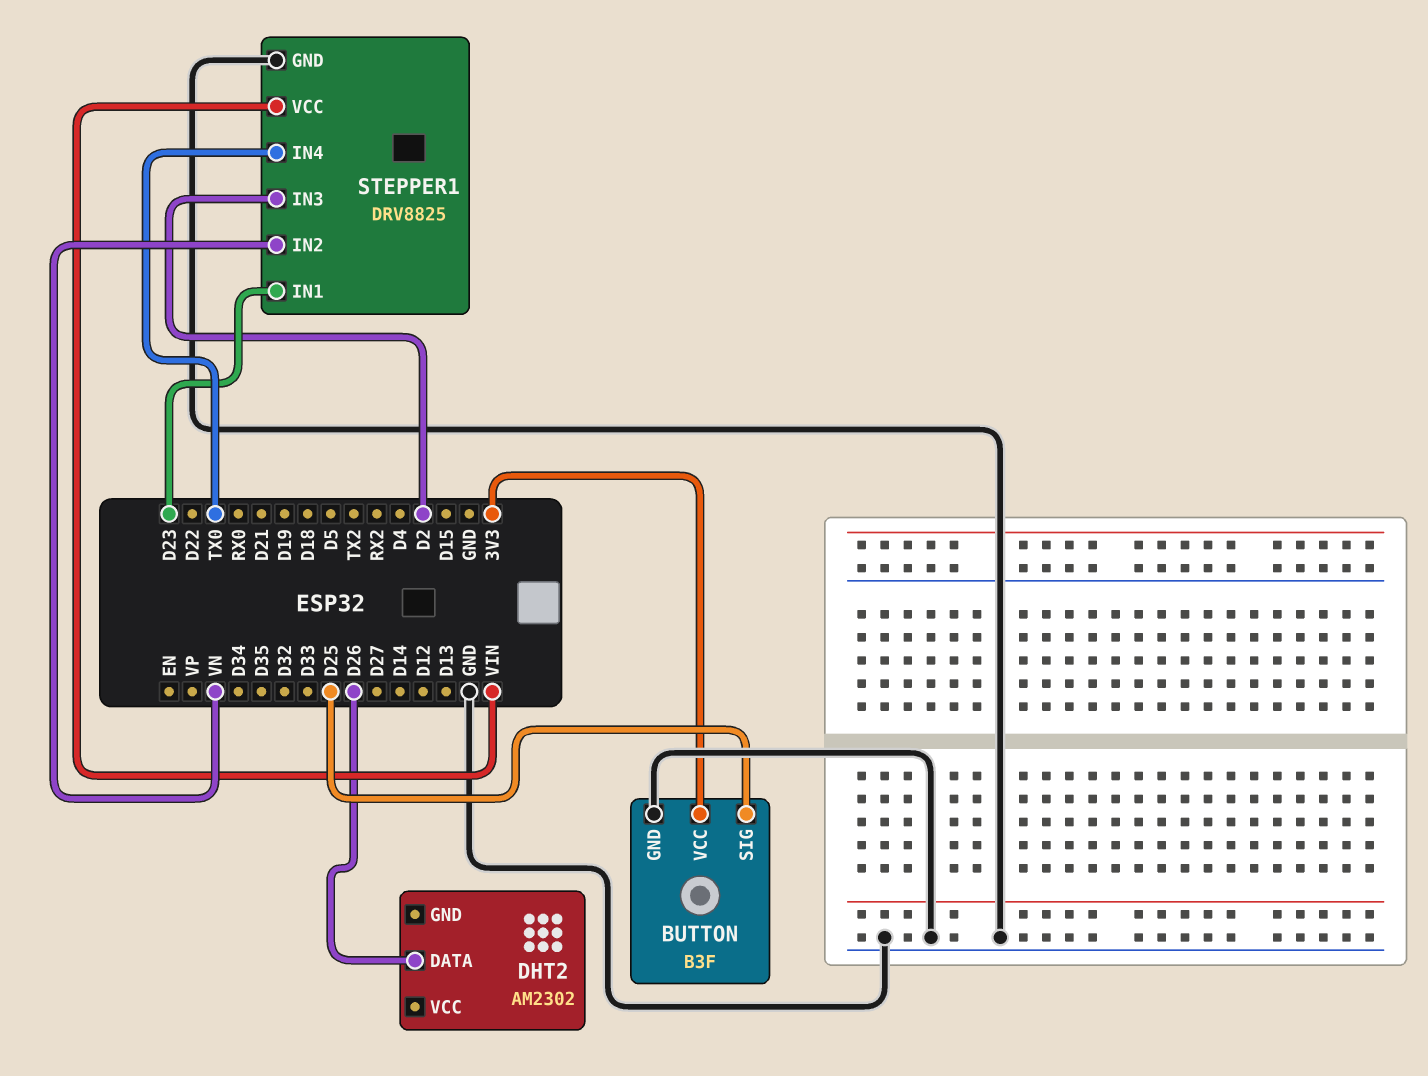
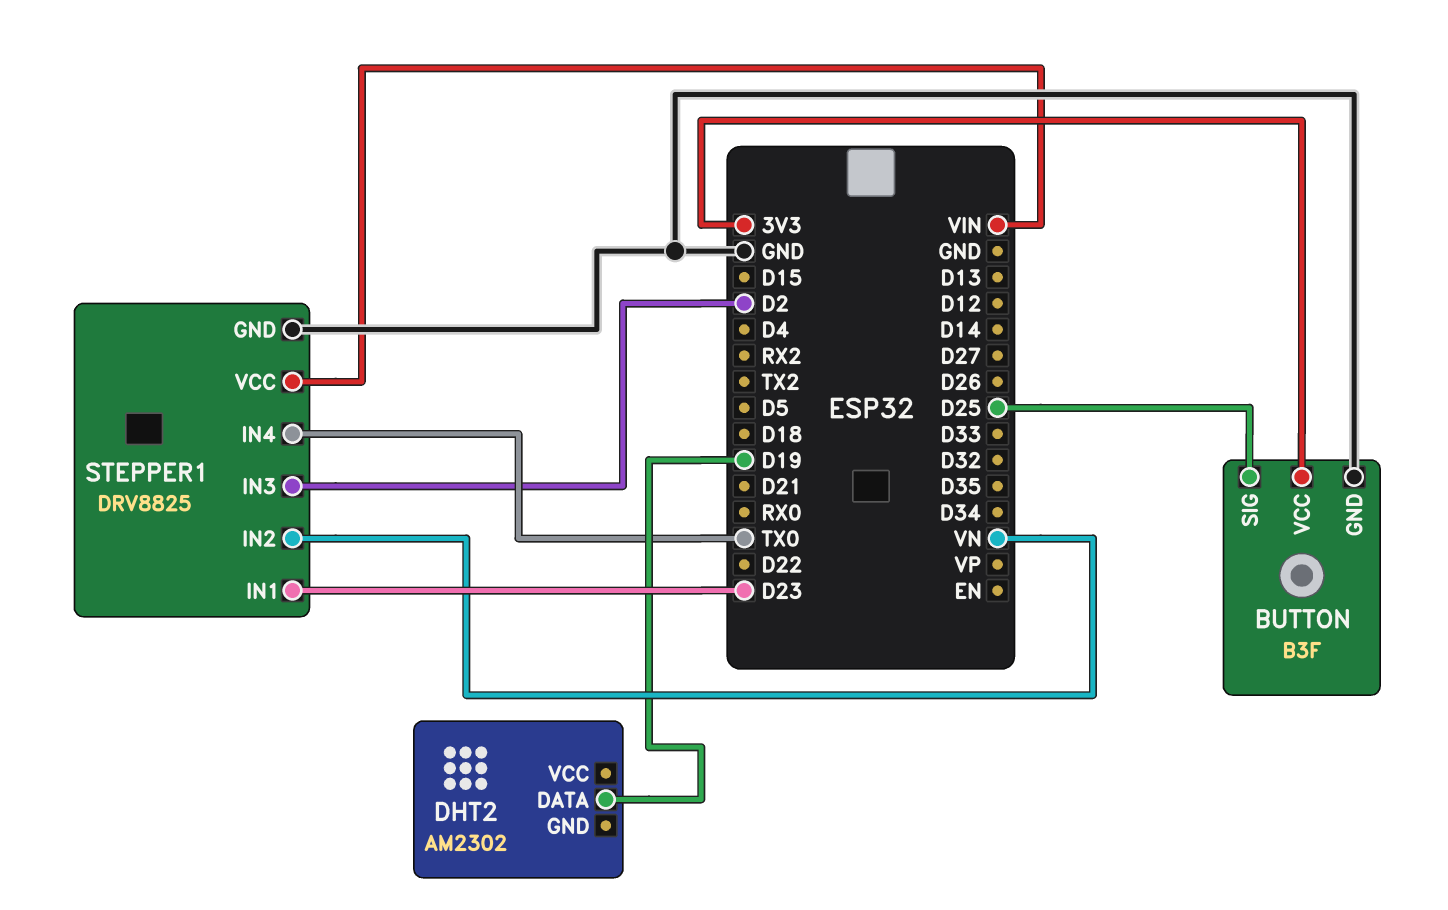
DHT2 pin DATA: D26 -> D19

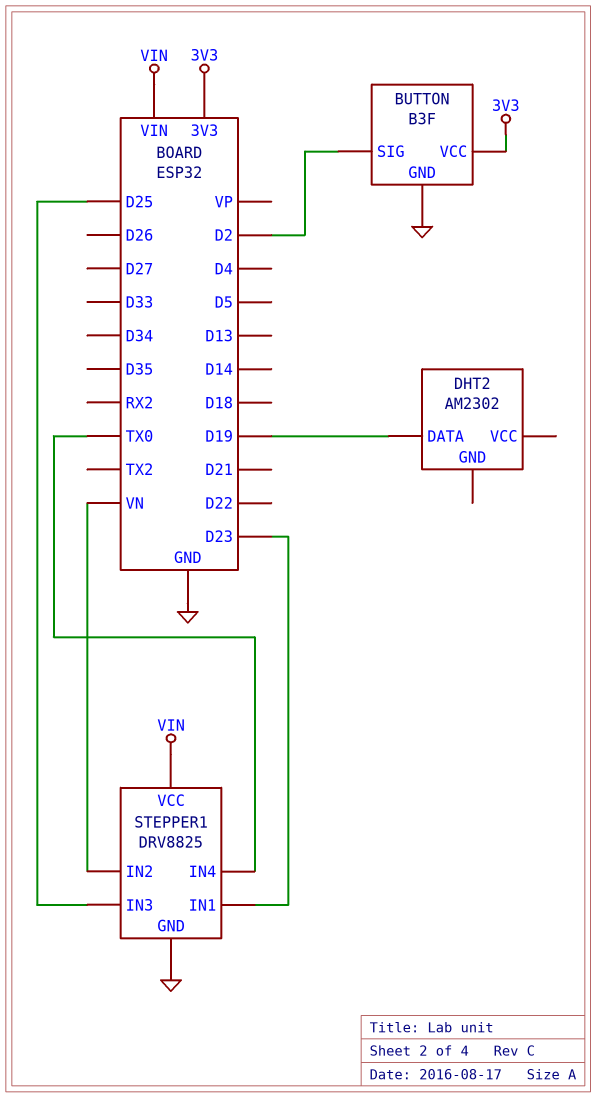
BUTTON pin SIG: D25 -> D2
STEPPER1 pin IN3: D2 -> D25

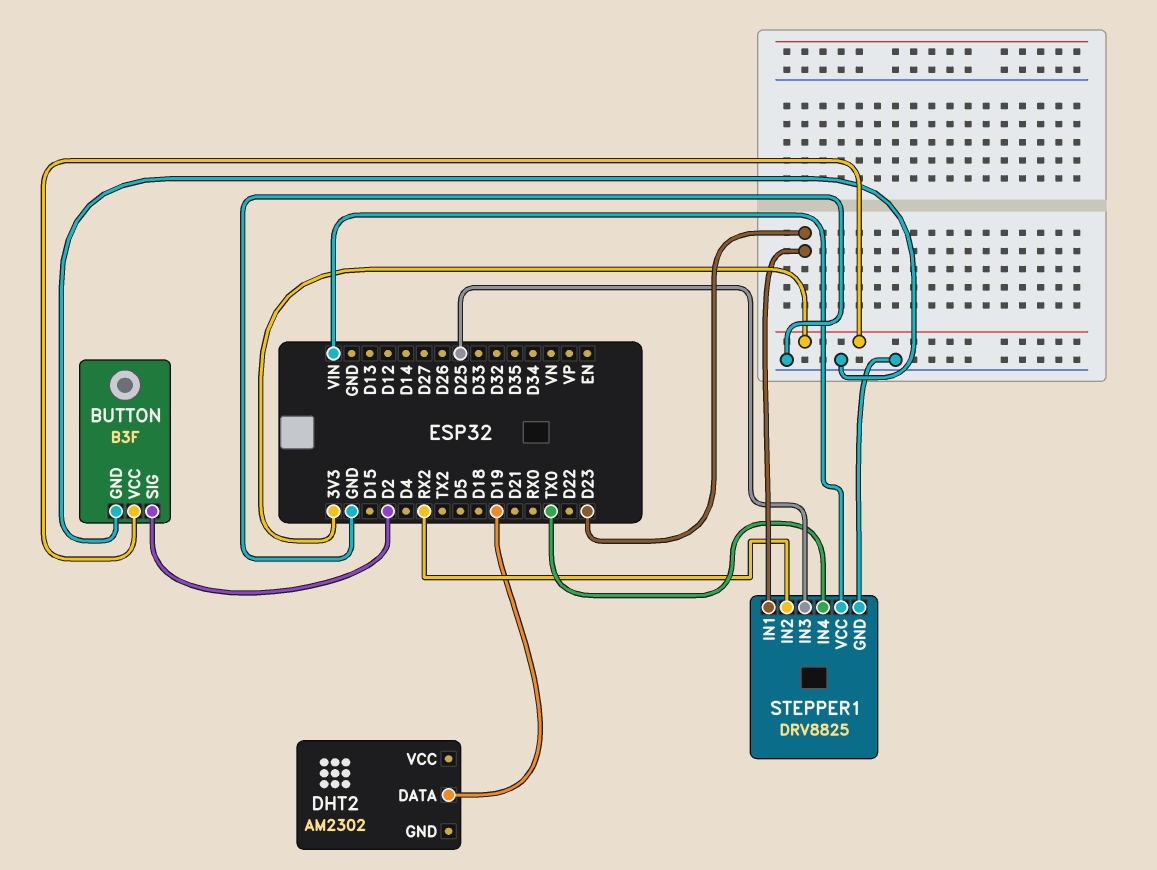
STEPPER1 pin IN2: VN -> RX2

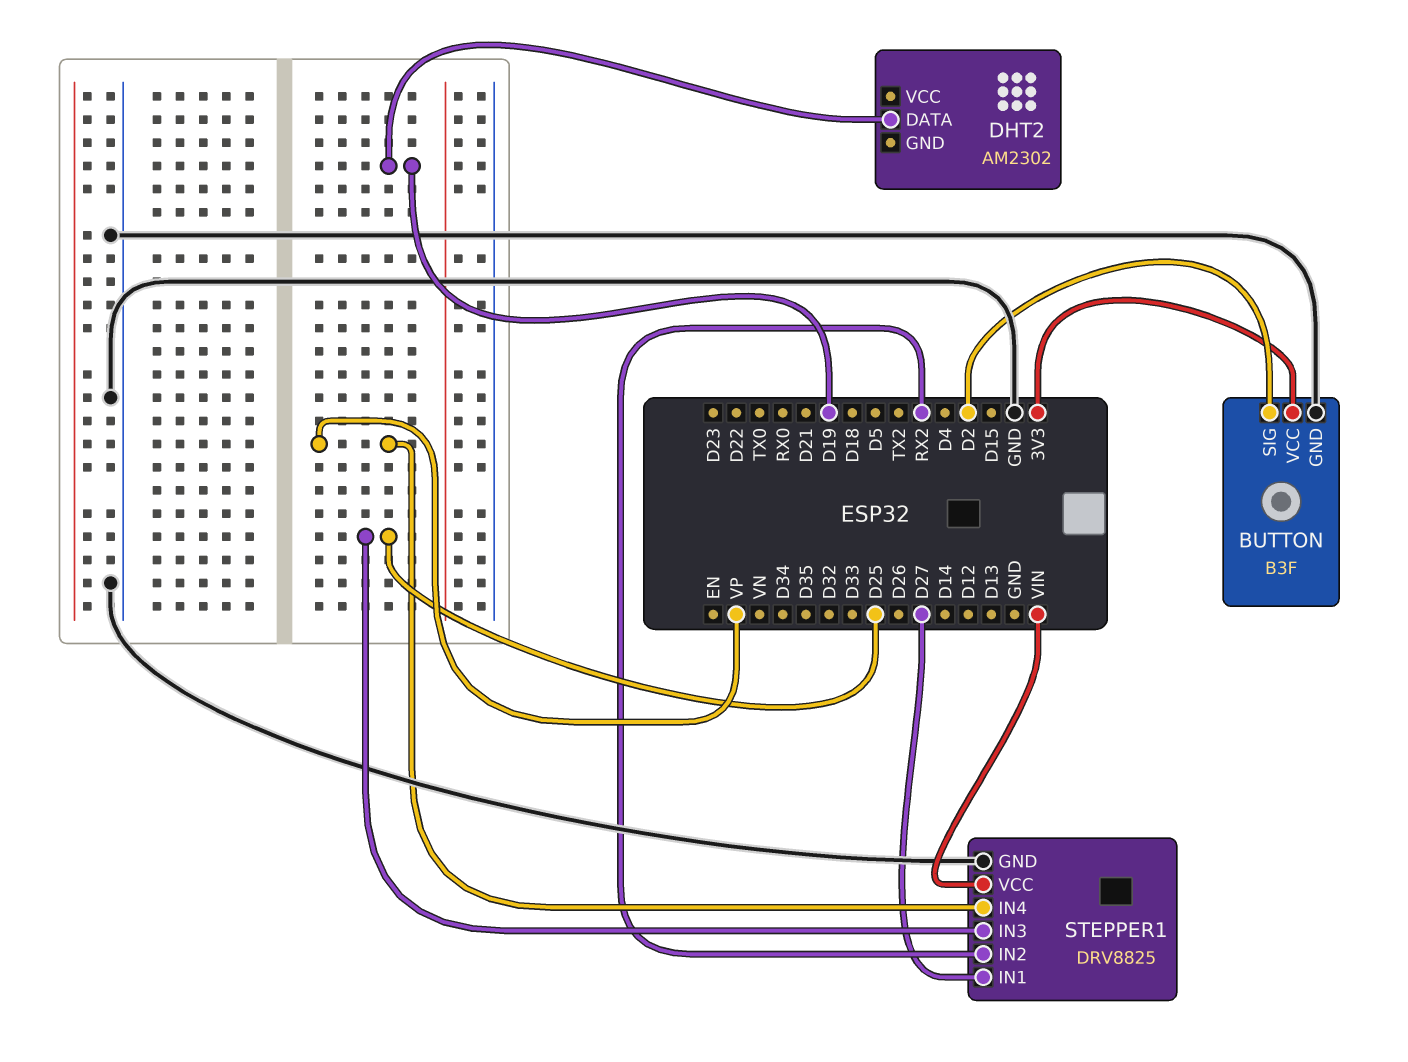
STEPPER1 pin IN1: D23 -> D27
STEPPER1 pin IN4: TX0 -> VP

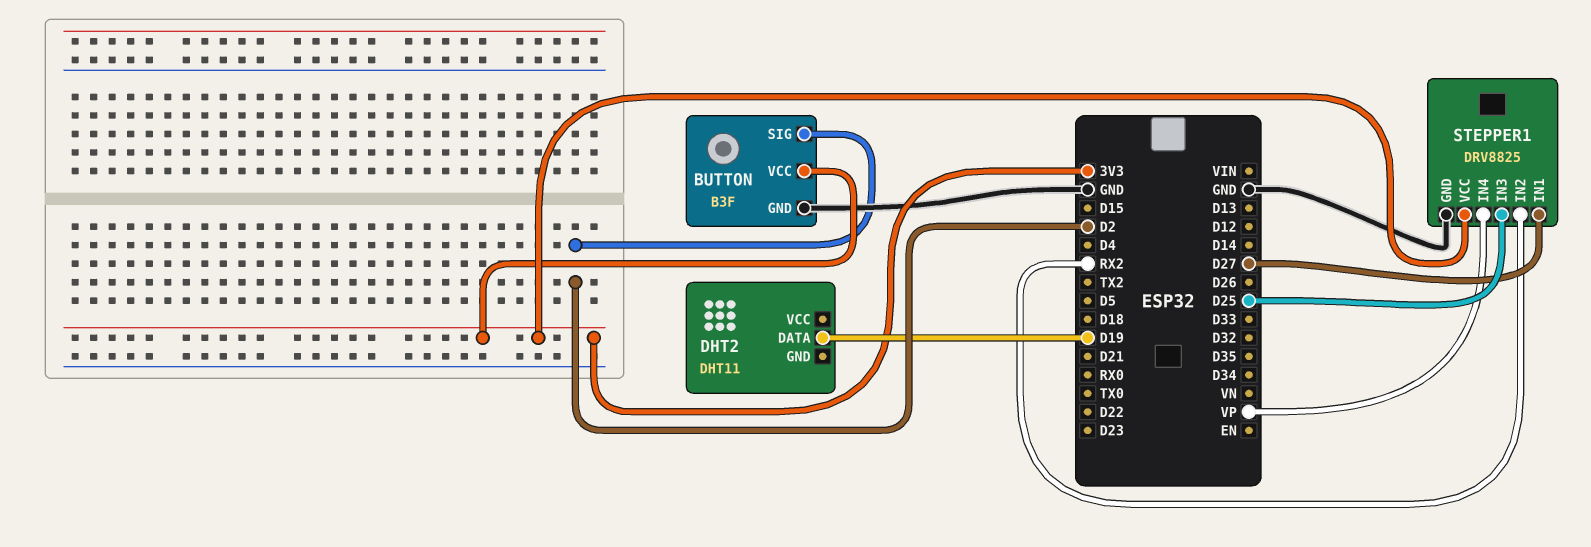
DHT2: AM2302 -> DHT11
STEPPER1 pin VCC: VIN -> 3V3

